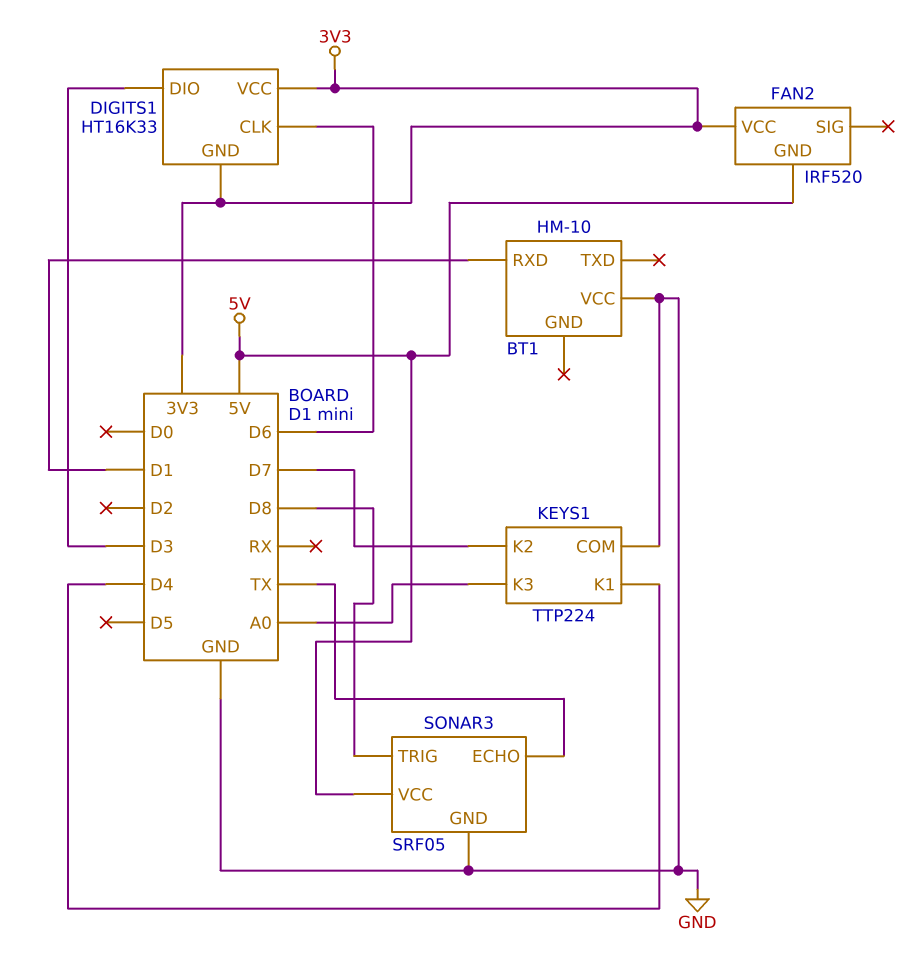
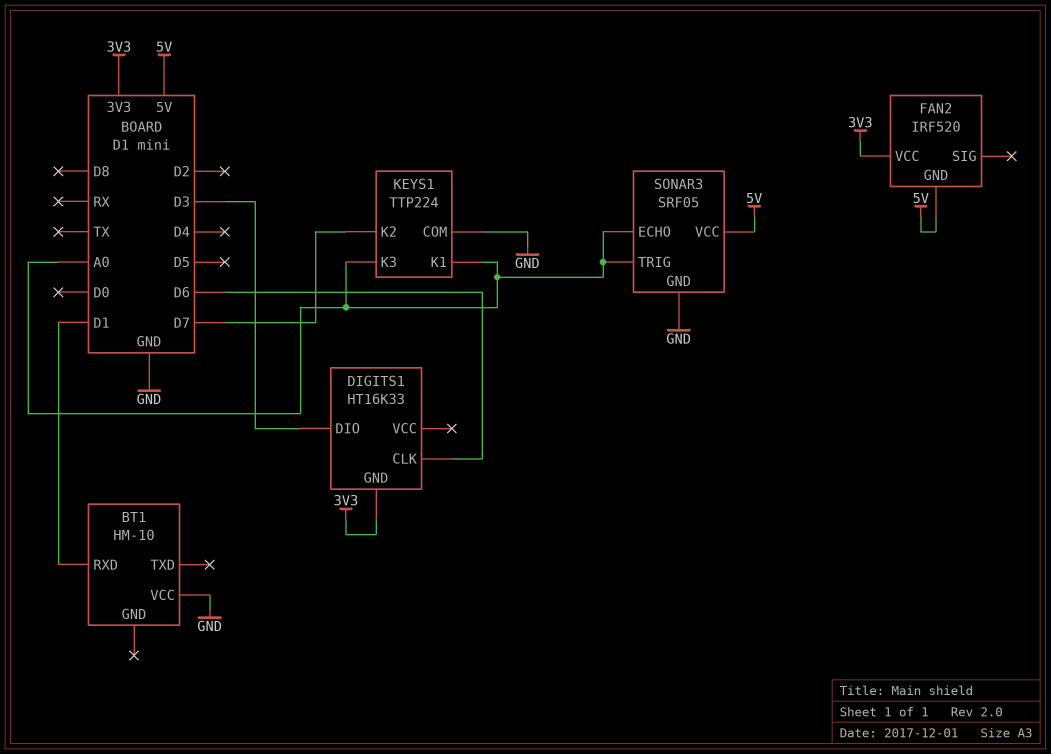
DIGITS1 pin VCC: 3V3 -> none
KEYS1 pin K1: D4 -> A0
SONAR3 pin ECHO: TX -> A0
SONAR3 pin TRIG: D8 -> A0

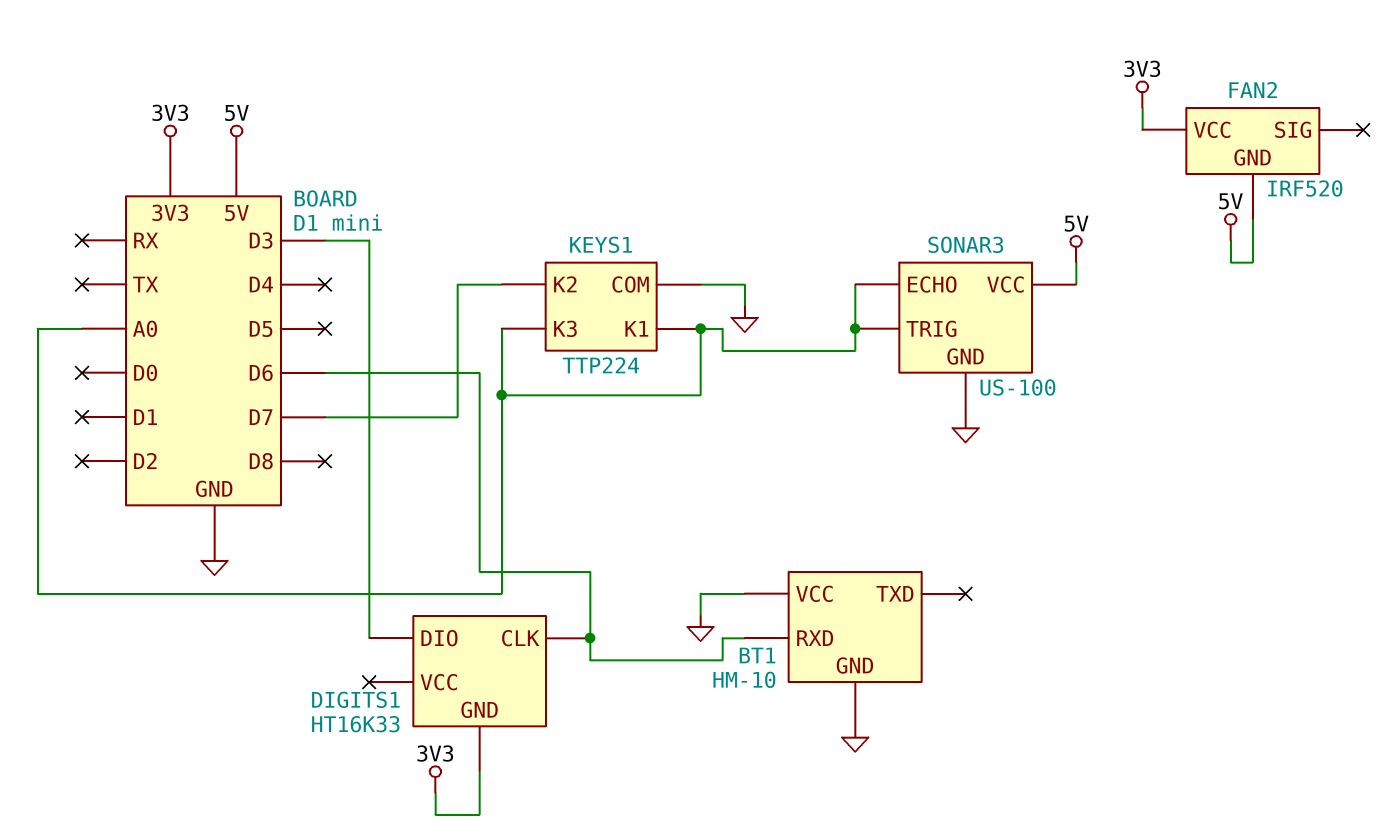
BT1 pin GND: none -> GND
BT1 pin RXD: D1 -> D6
SONAR3: SRF05 -> US-100

